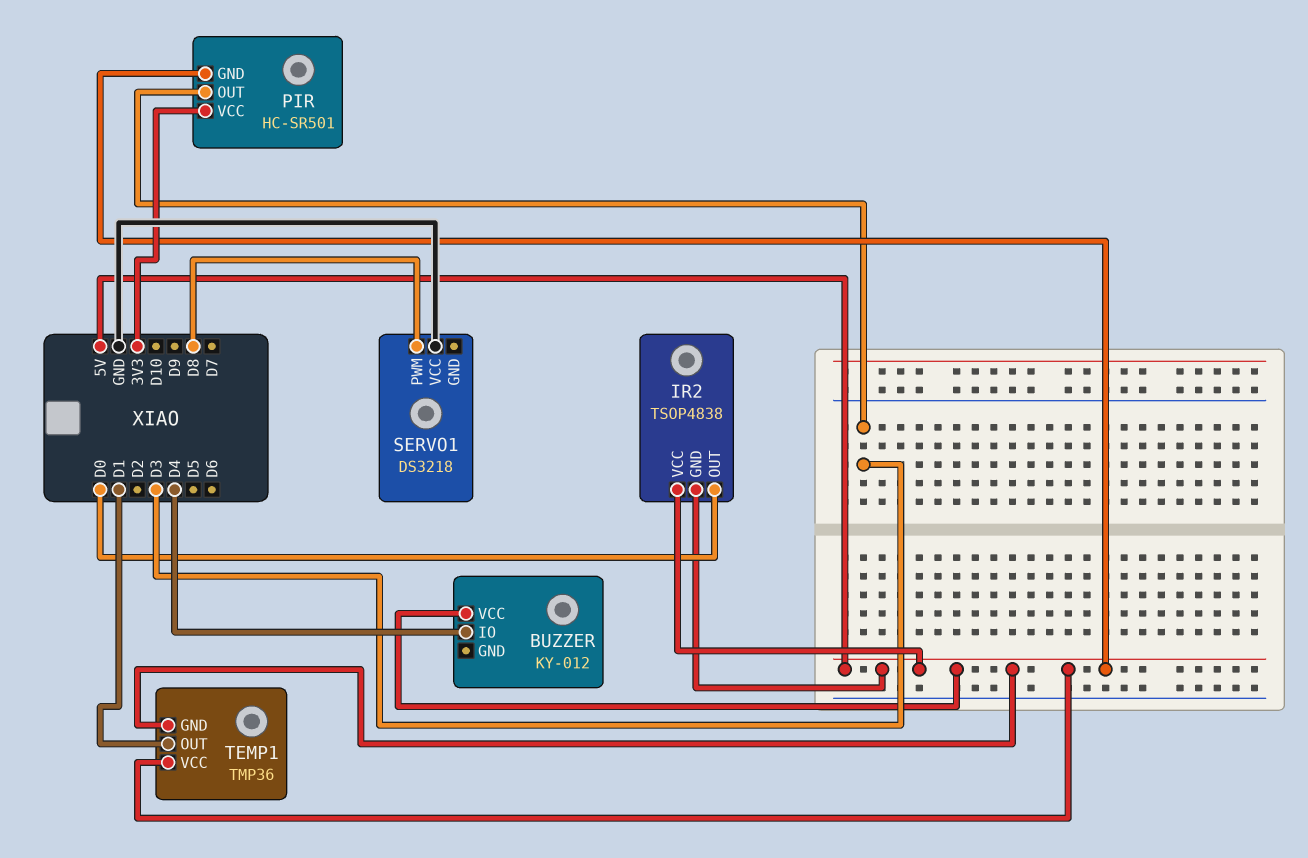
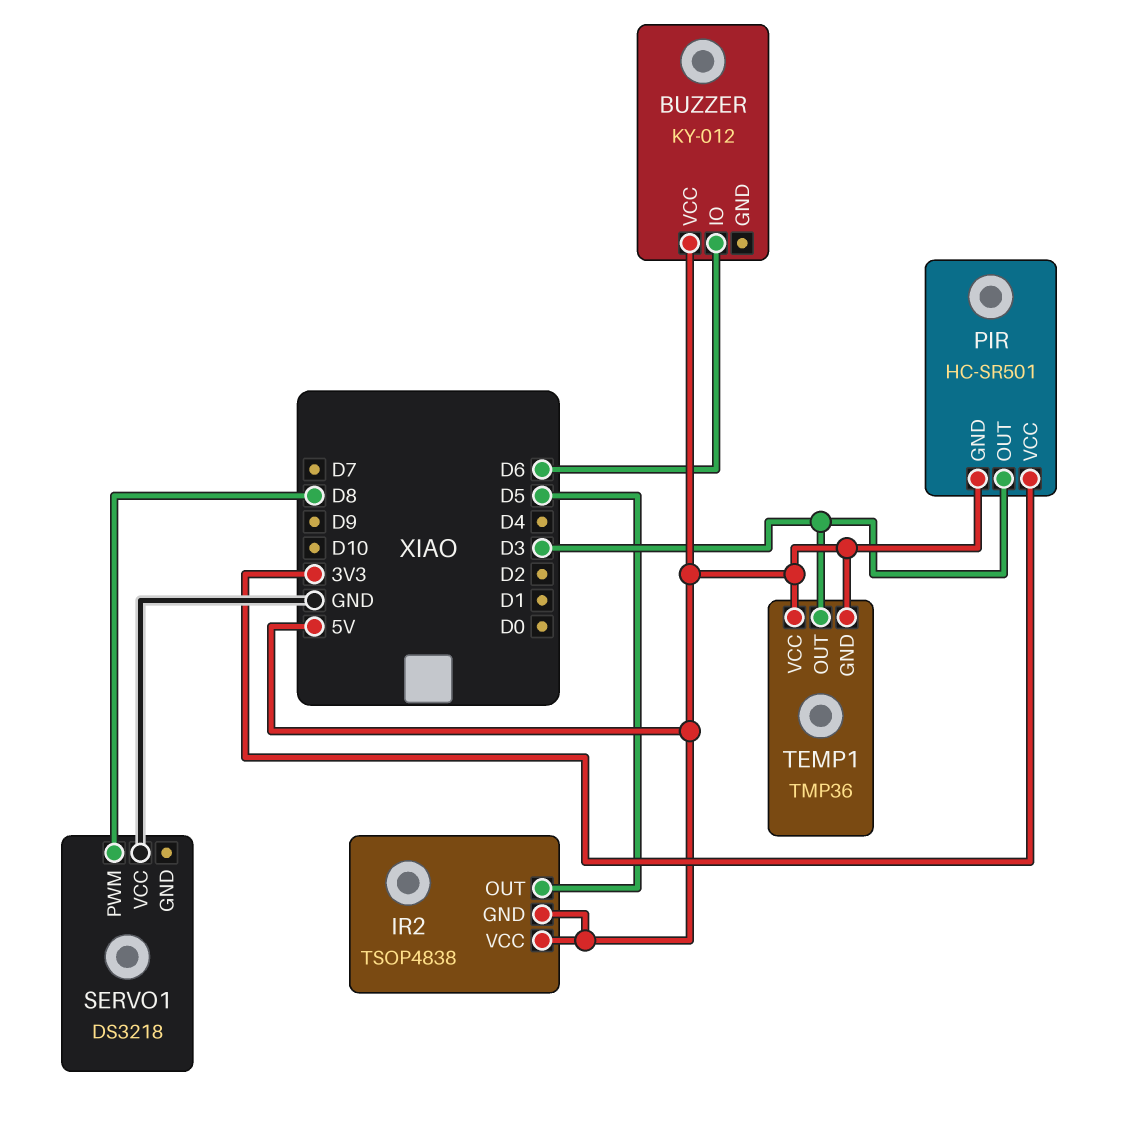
BUZZER pin IO: D4 -> D6
IR2 pin OUT: D0 -> D5
TEMP1 pin OUT: D1 -> D3

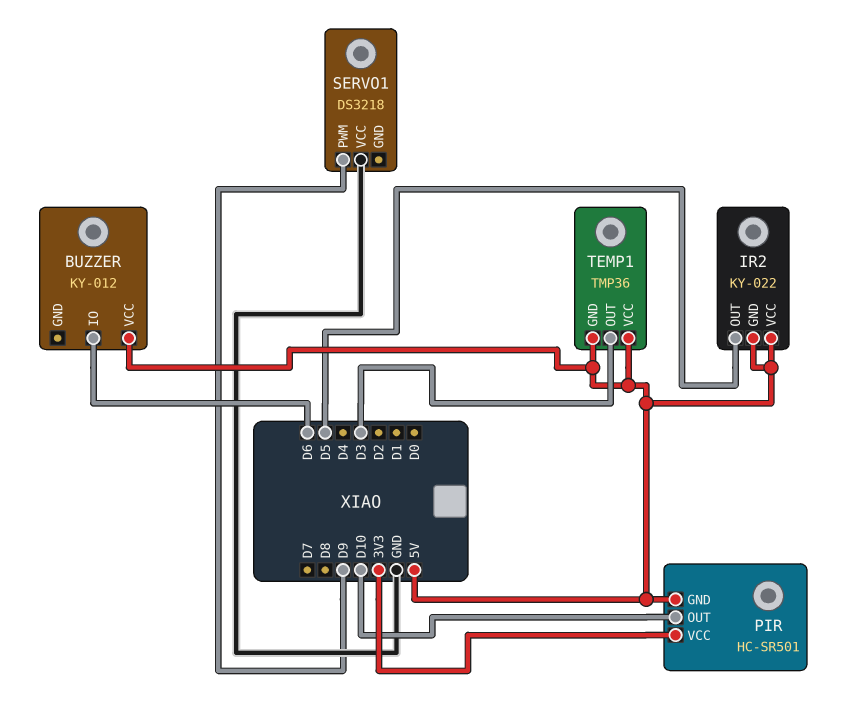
IR2: TSOP4838 -> KY-022
PIR pin OUT: D3 -> D10
SERVO1 pin PWM: D8 -> D9

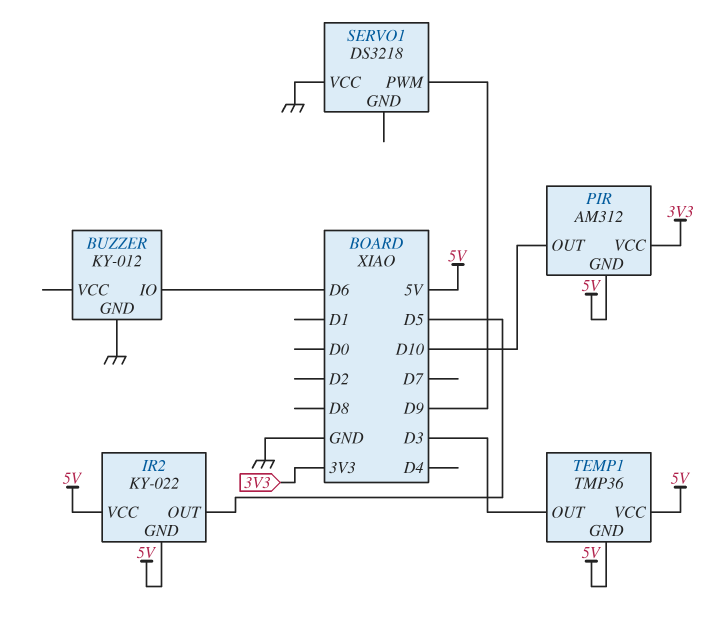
BUZZER pin GND: none -> GND
BUZZER pin VCC: 5V -> none
PIR: HC-SR501 -> AM312

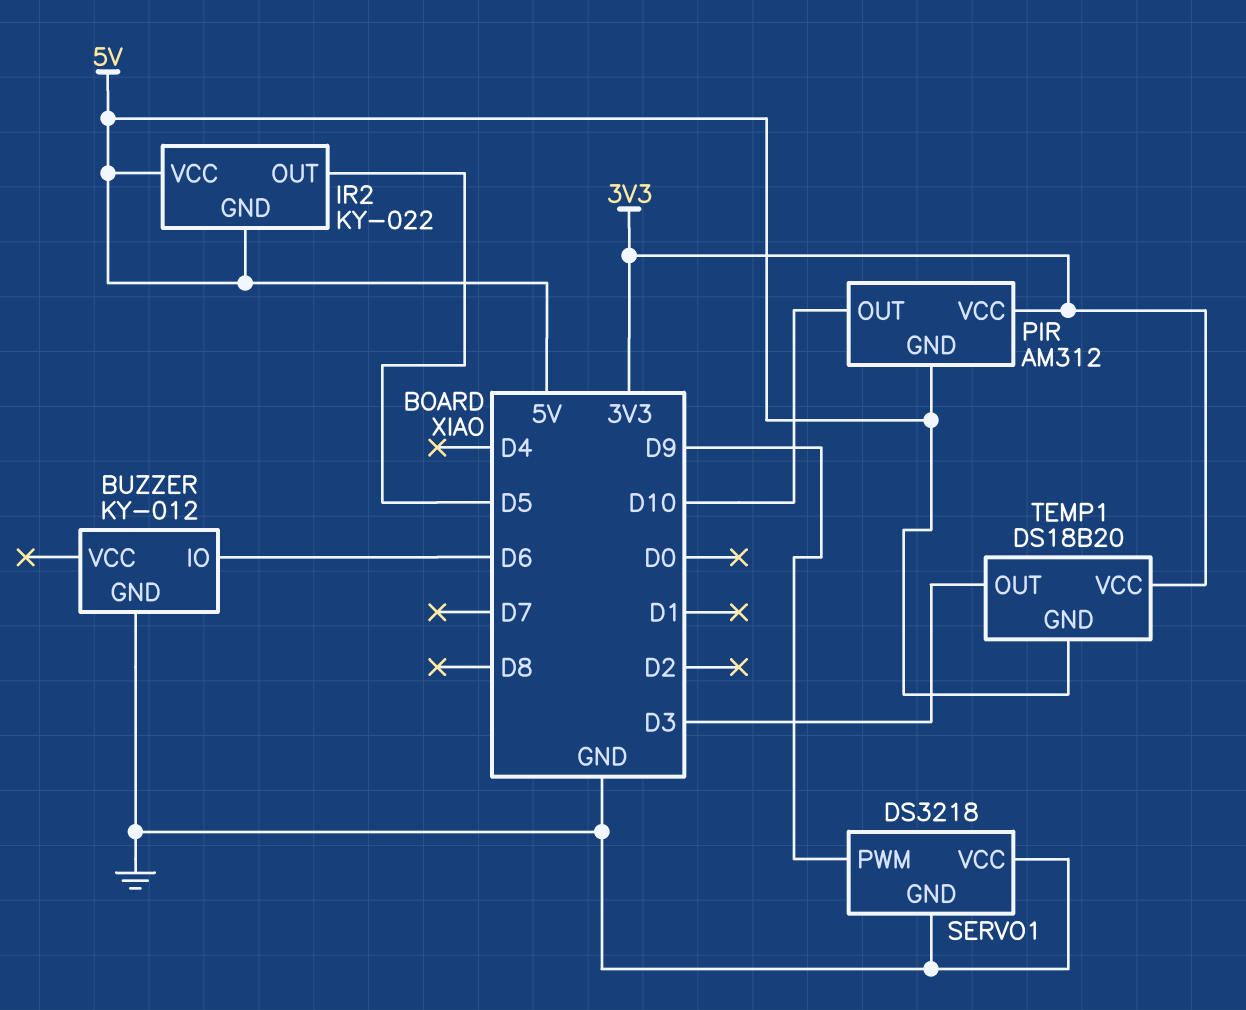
SERVO1 pin GND: none -> GND
TEMP1: TMP36 -> DS18B20
TEMP1 pin VCC: 5V -> 3V3

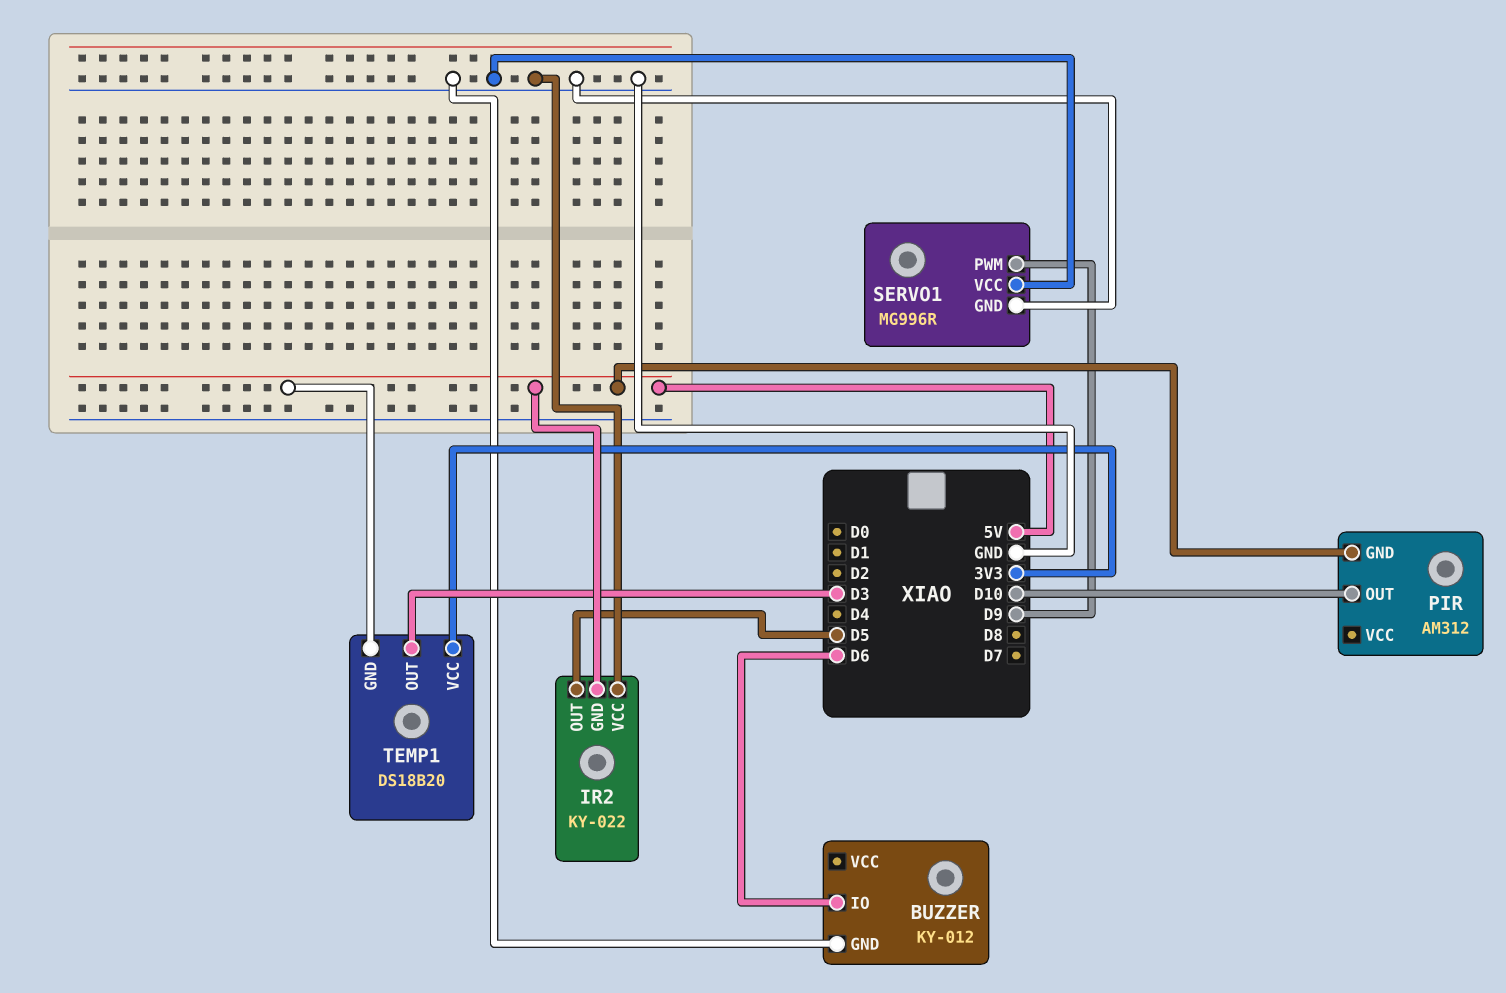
IR2 pin VCC: 5V -> GND
PIR pin VCC: 3V3 -> none
SERVO1: DS3218 -> MG996R

